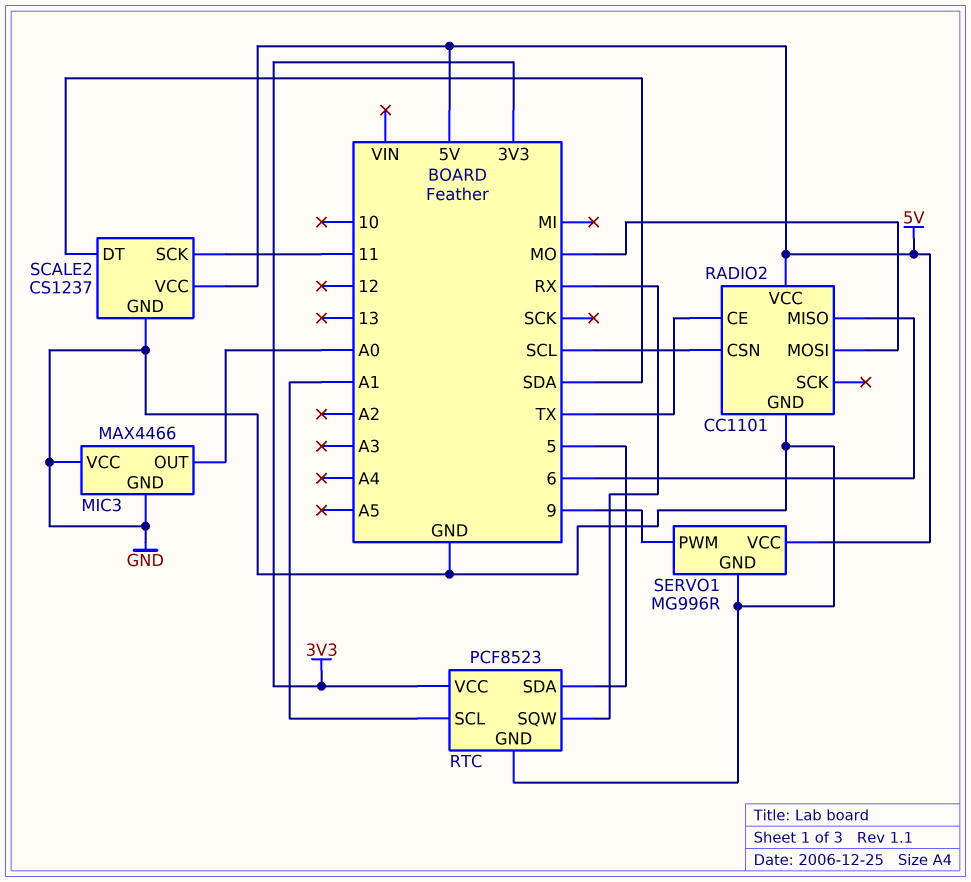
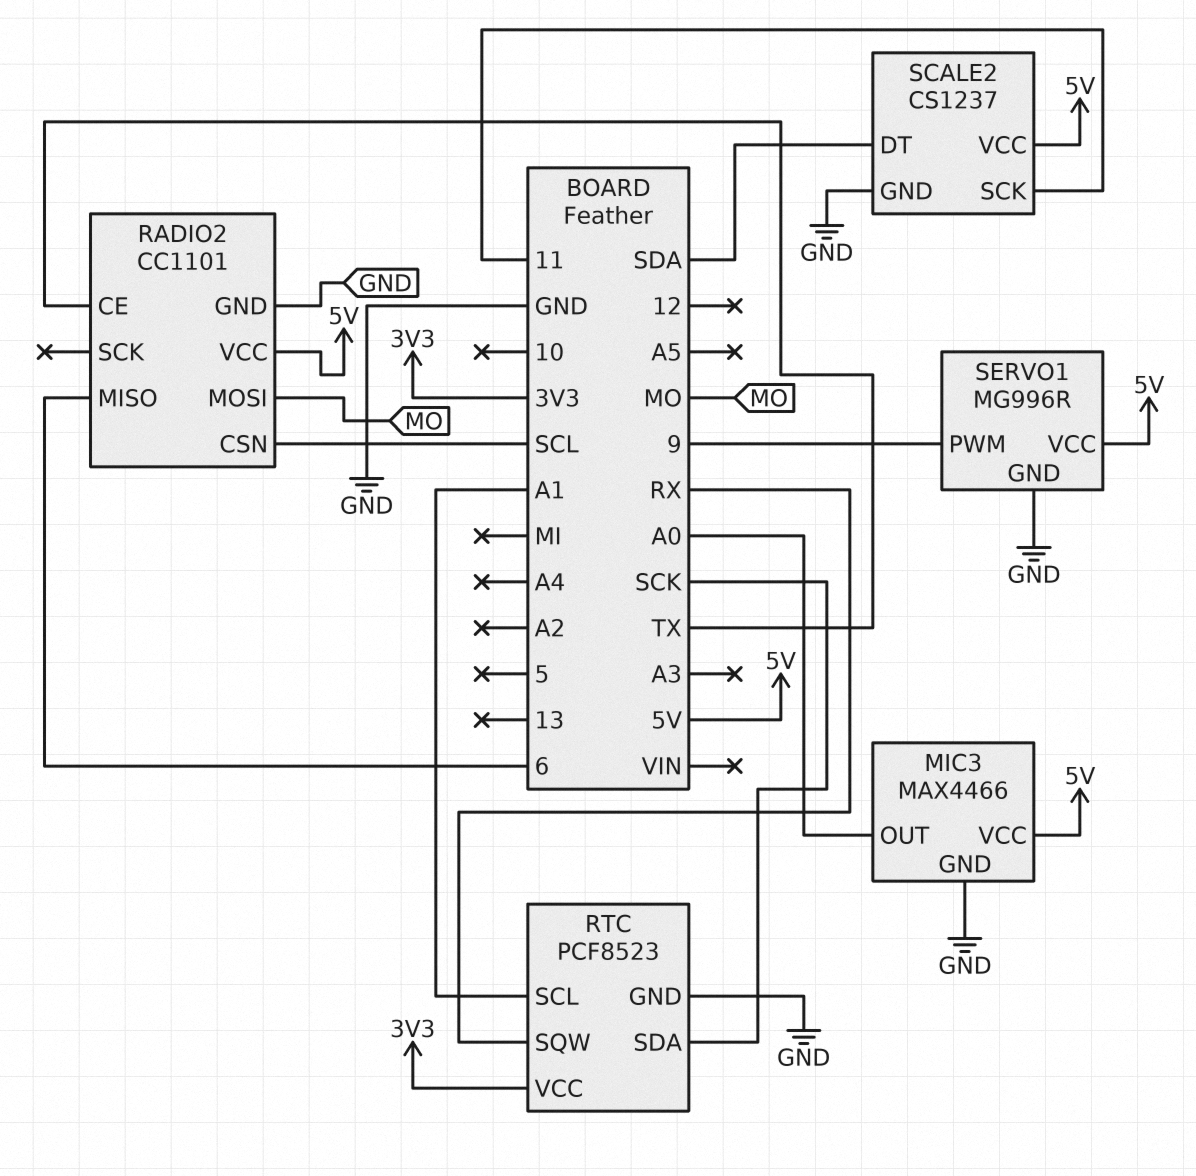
MIC3 pin VCC: GND -> 5V
RTC pin SDA: 5 -> SCK

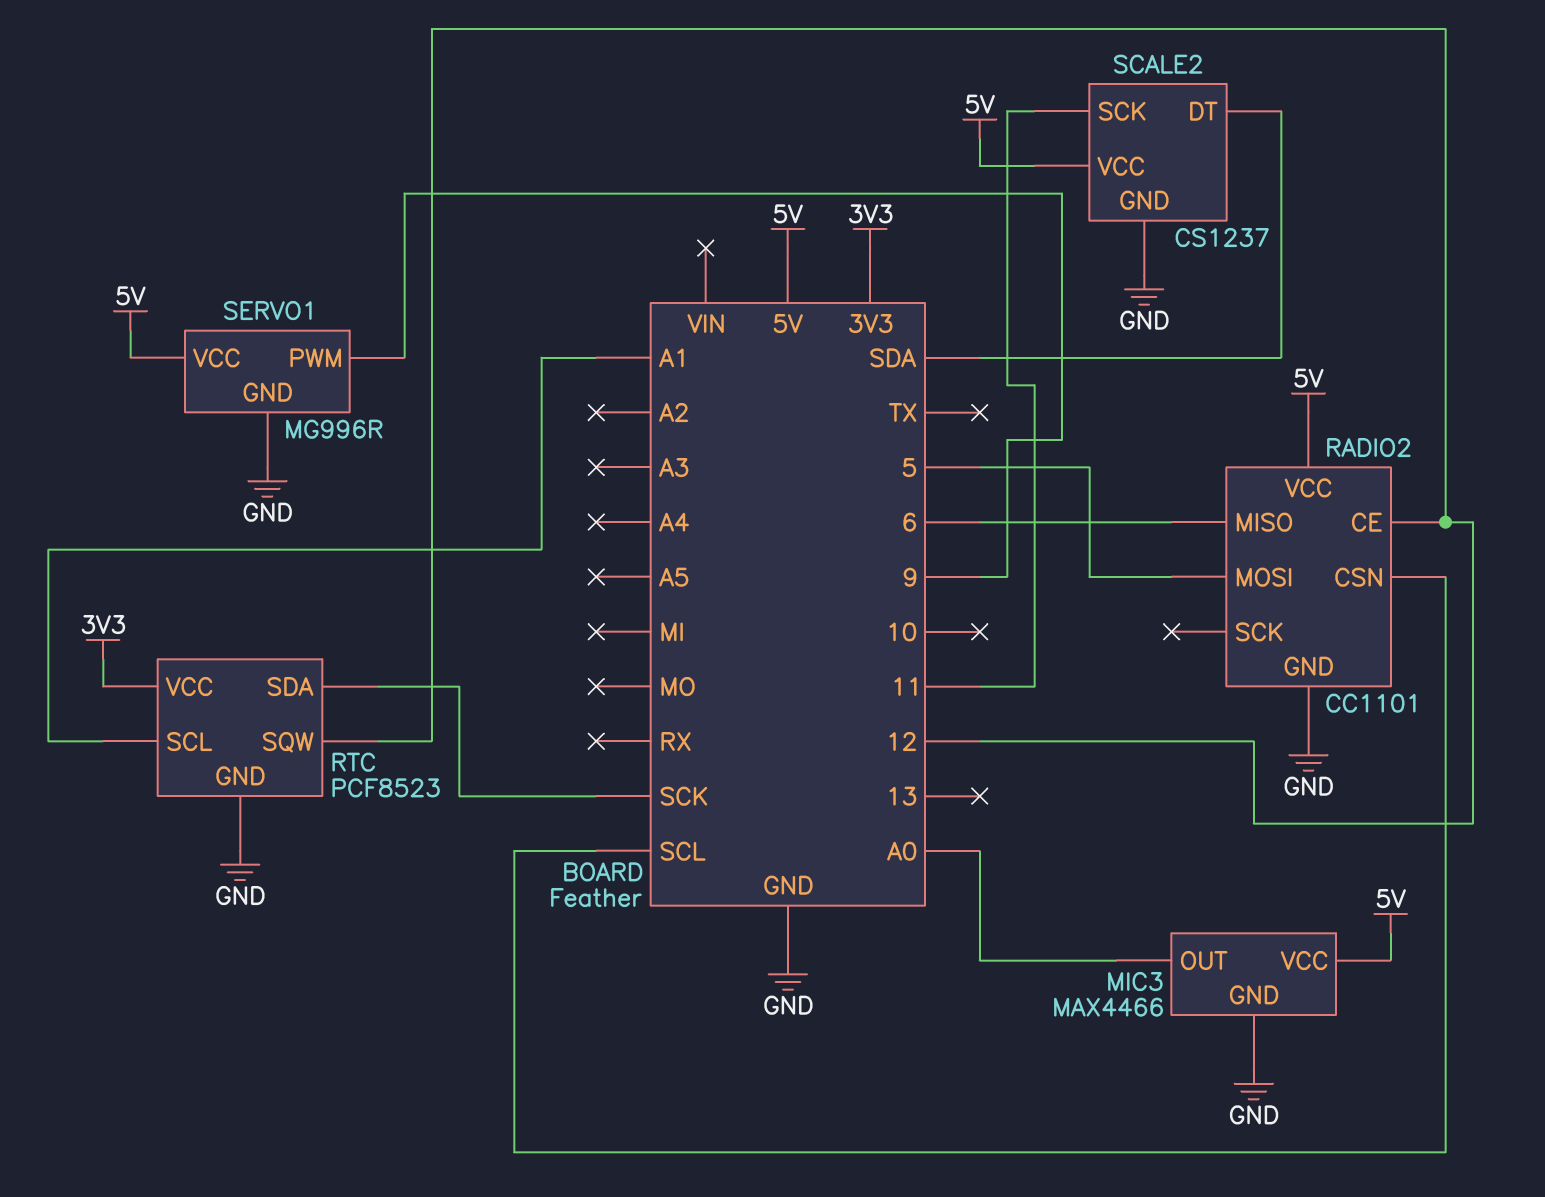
RADIO2 pin CE: TX -> 12
RADIO2 pin MOSI: MO -> 5
RTC pin SQW: RX -> 12

